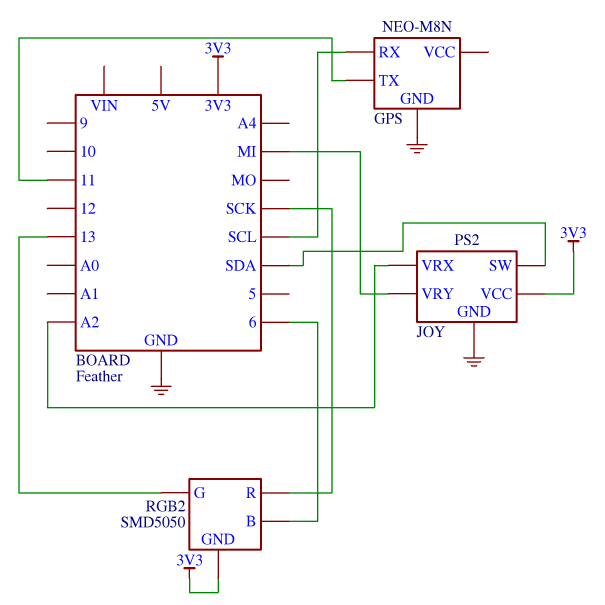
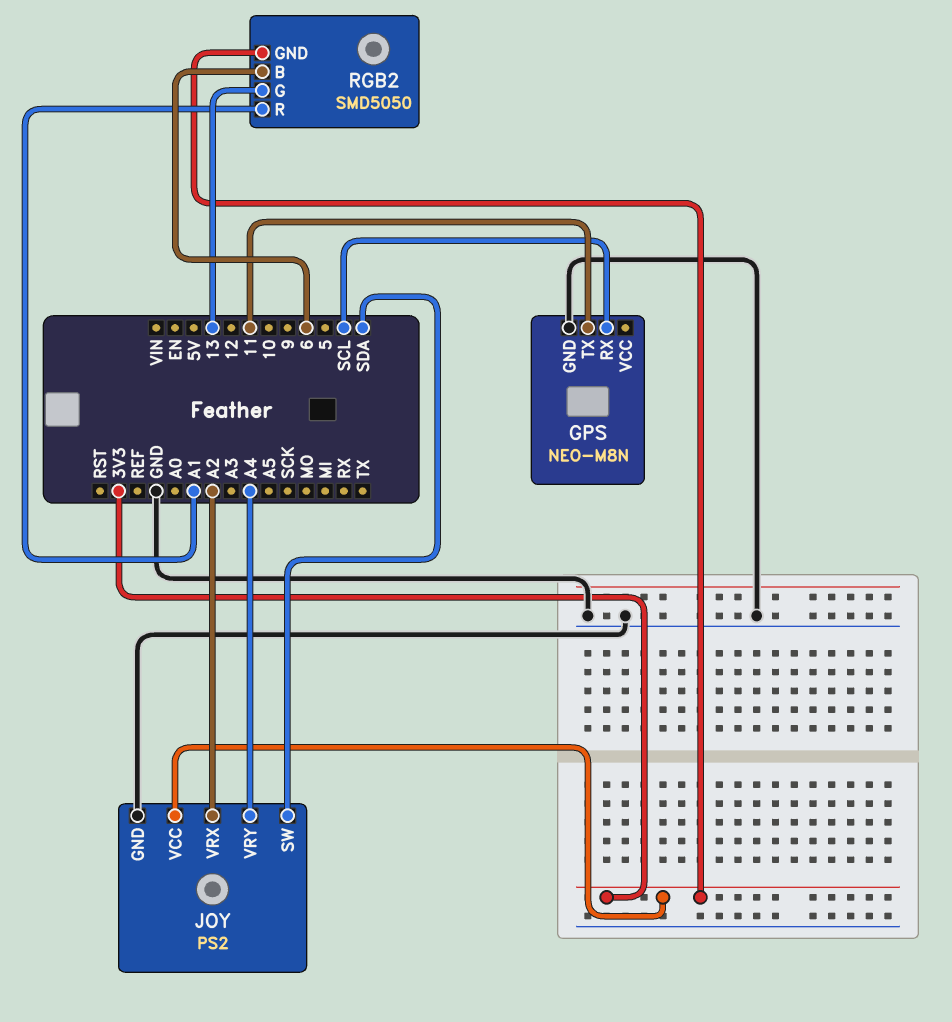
JOY pin VRY: MI -> A4
RGB2 pin R: SCK -> A1

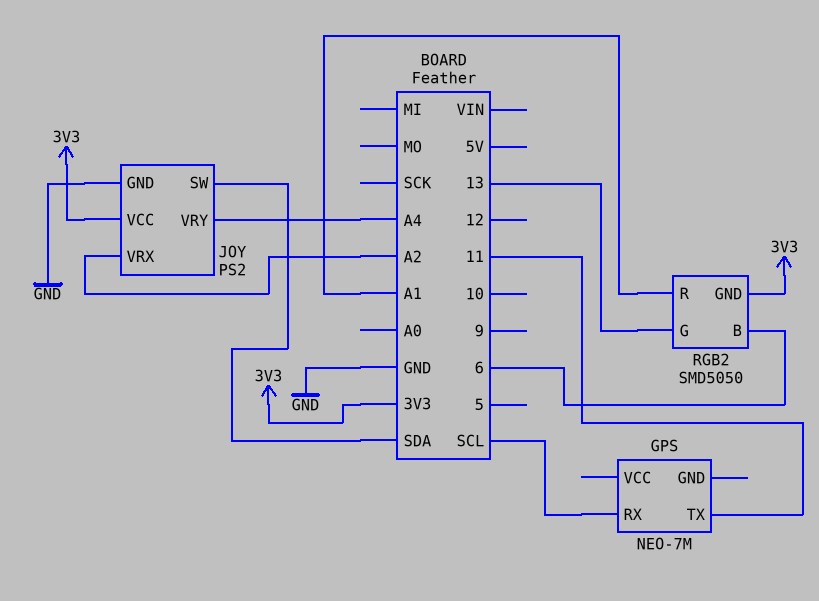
GPS: NEO-M8N -> NEO-7M
GPS pin GND: GND -> none

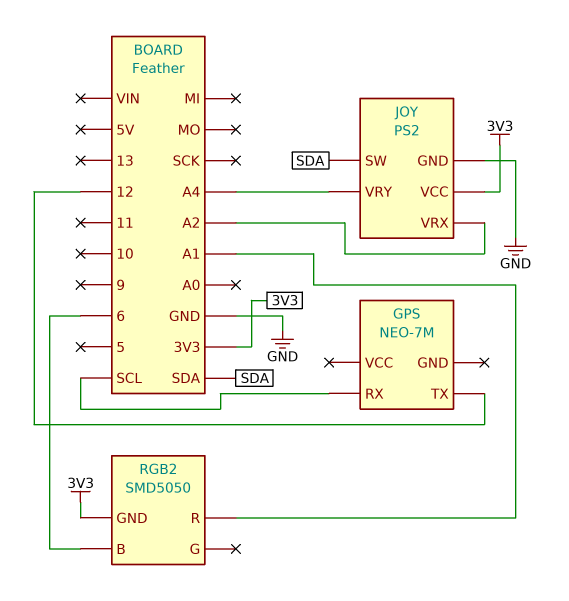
GPS pin TX: 11 -> 12
RGB2 pin G: 13 -> none

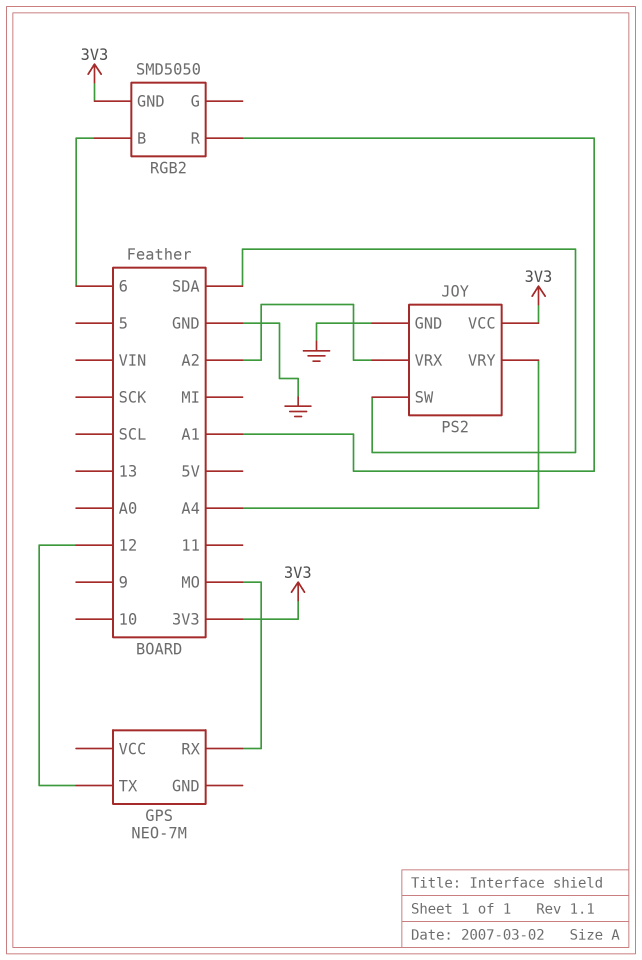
GPS pin RX: SCL -> MO

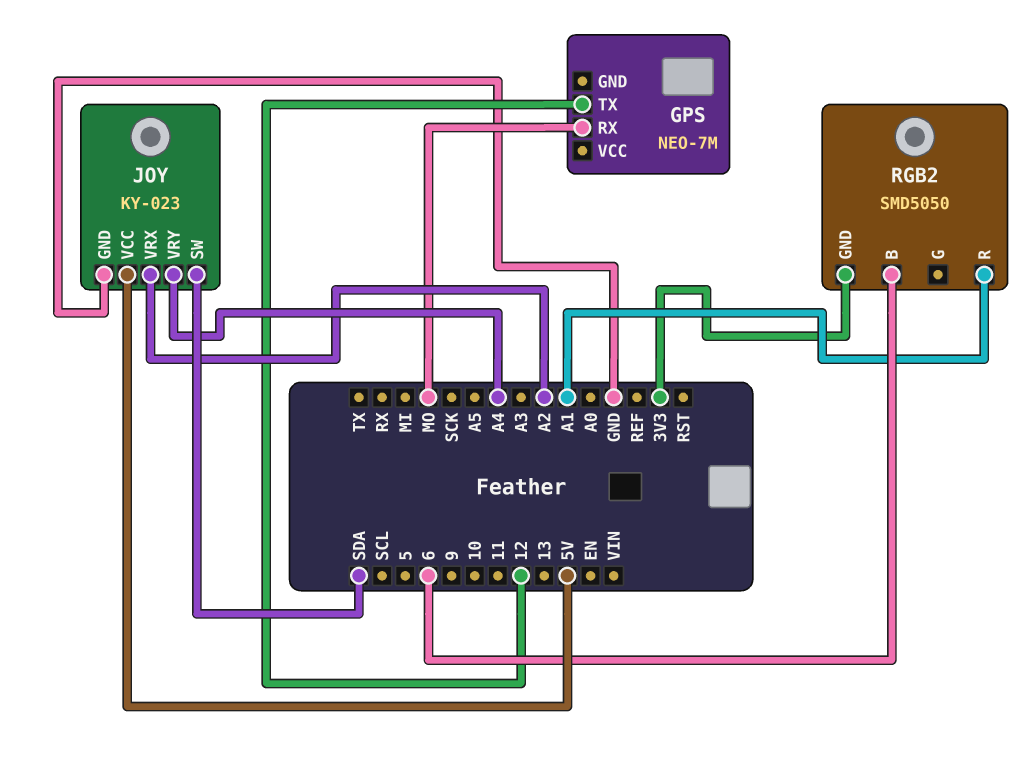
JOY: PS2 -> KY-023
JOY pin VCC: 3V3 -> 5V

